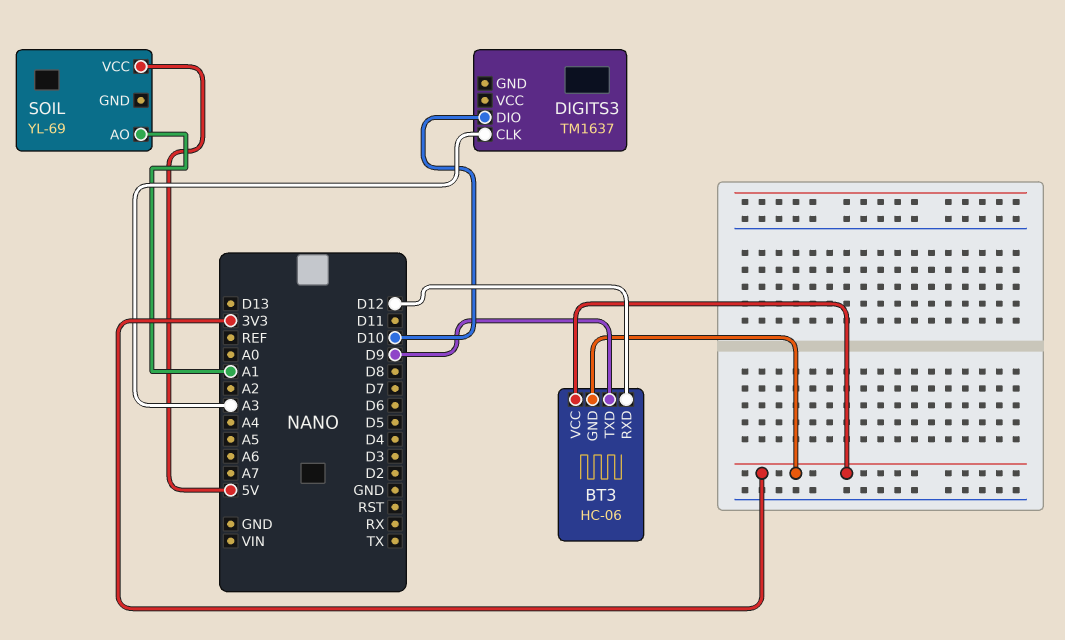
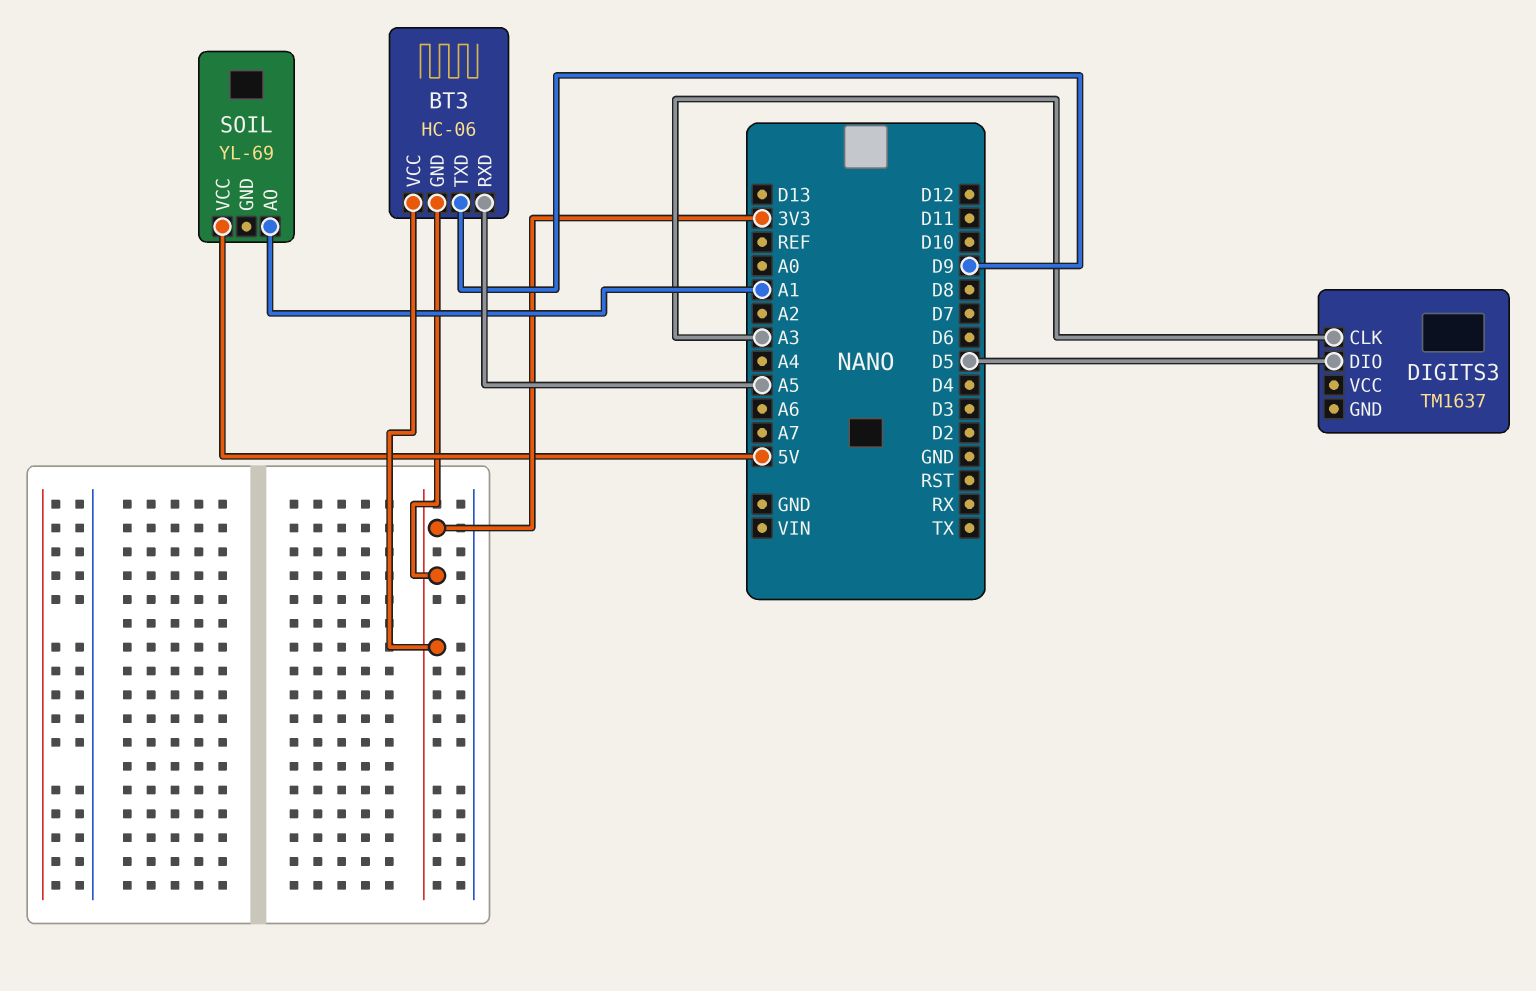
BT3 pin RXD: D12 -> A5
DIGITS3 pin DIO: D10 -> D5

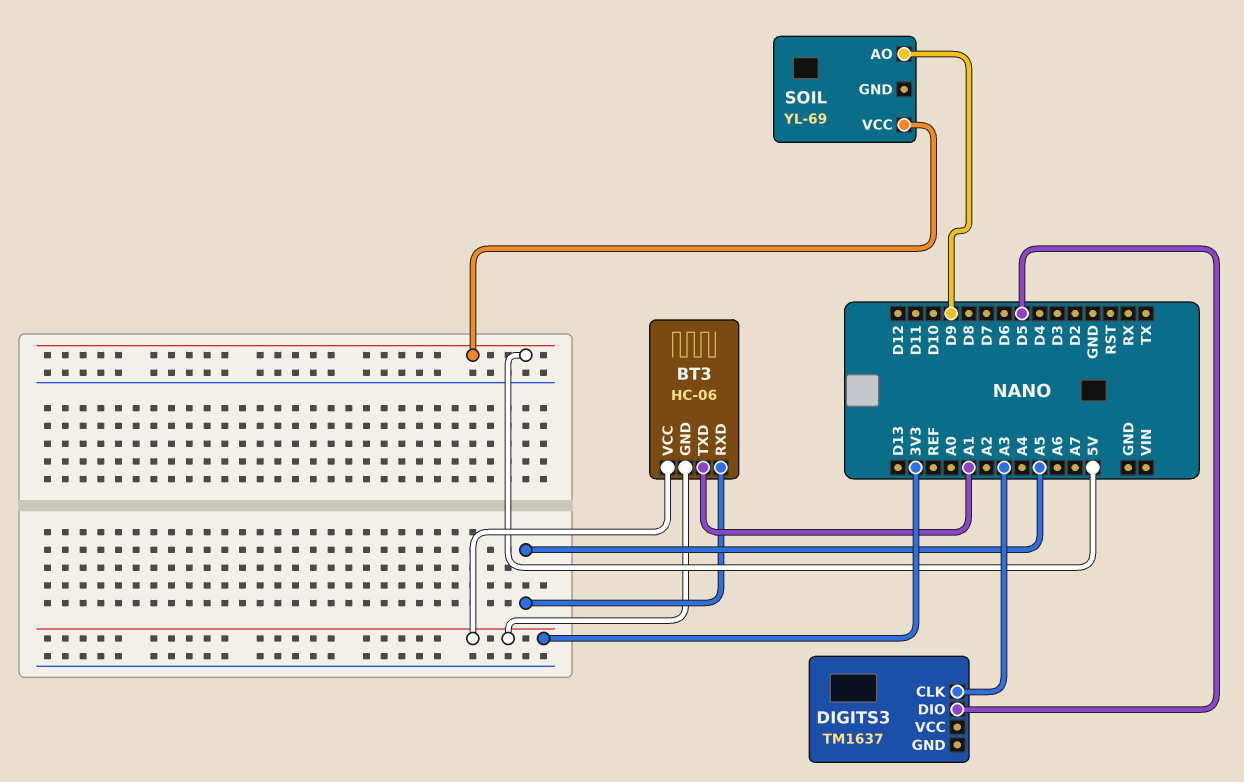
BT3 pin TXD: D9 -> A1
SOIL pin AO: A1 -> D9

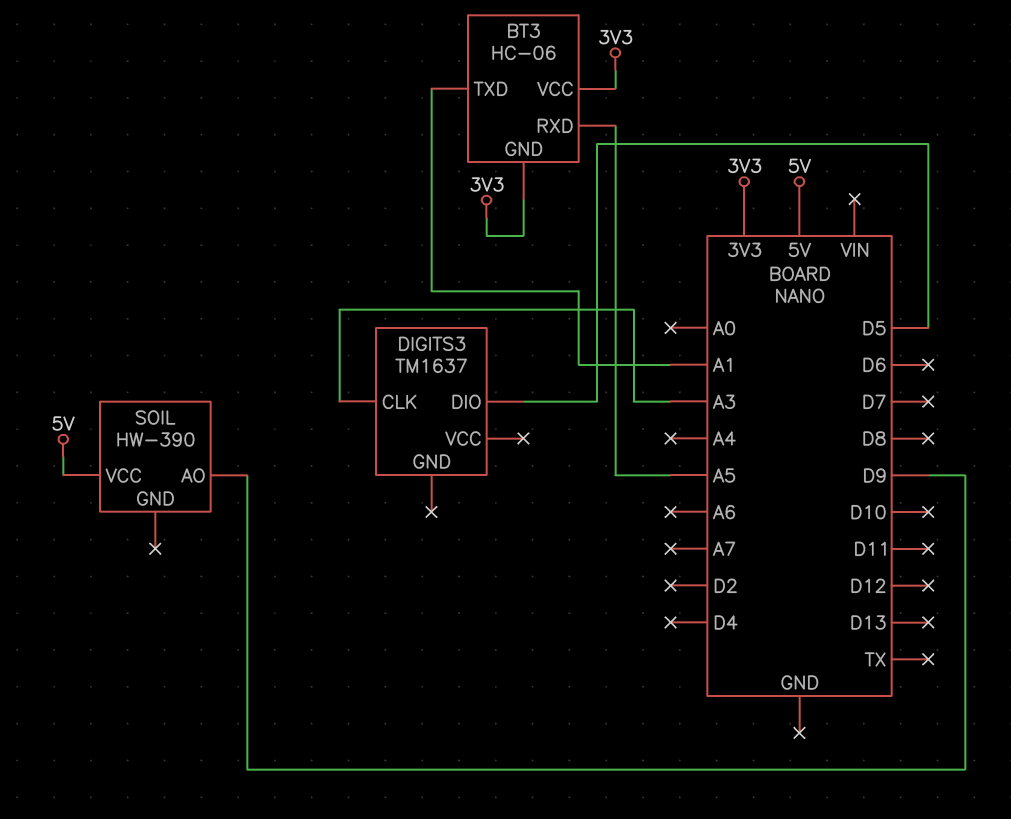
SOIL: YL-69 -> HW-390

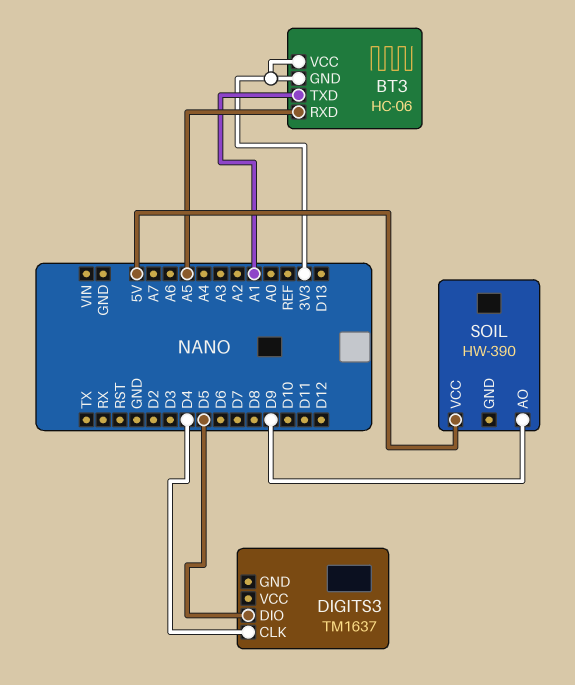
DIGITS3 pin CLK: A3 -> D4

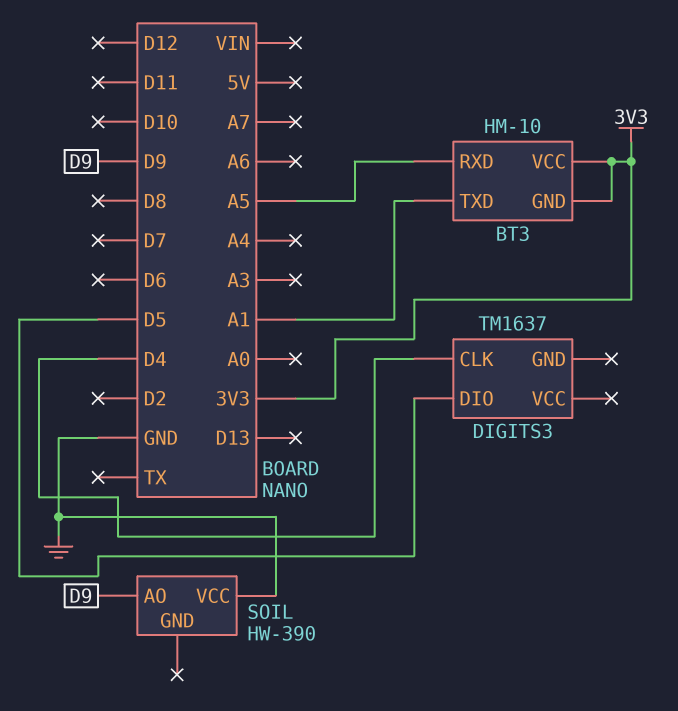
BT3: HC-06 -> HM-10
SOIL pin VCC: 5V -> GND

